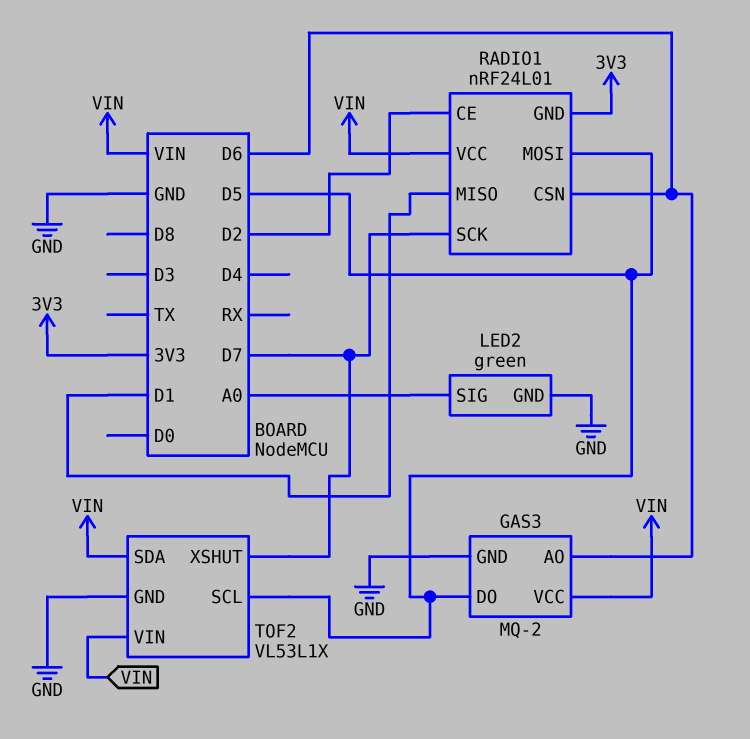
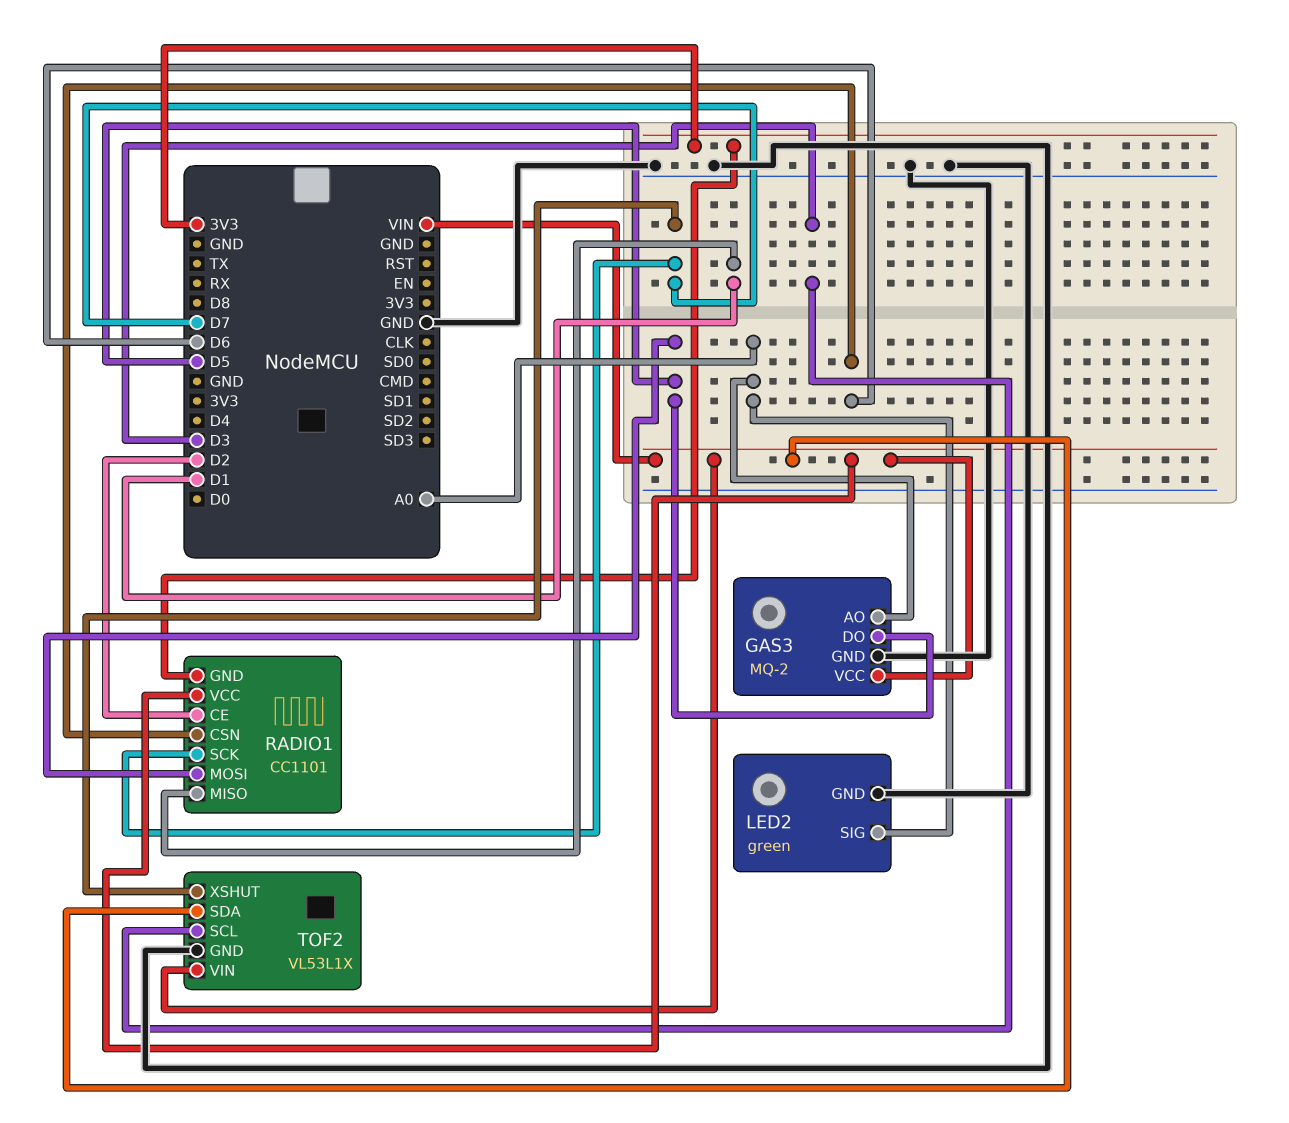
GAS3 pin AO: D6 -> A0
RADIO1: nRF24L01 -> CC1101
TOF2 pin SCL: D5 -> D3

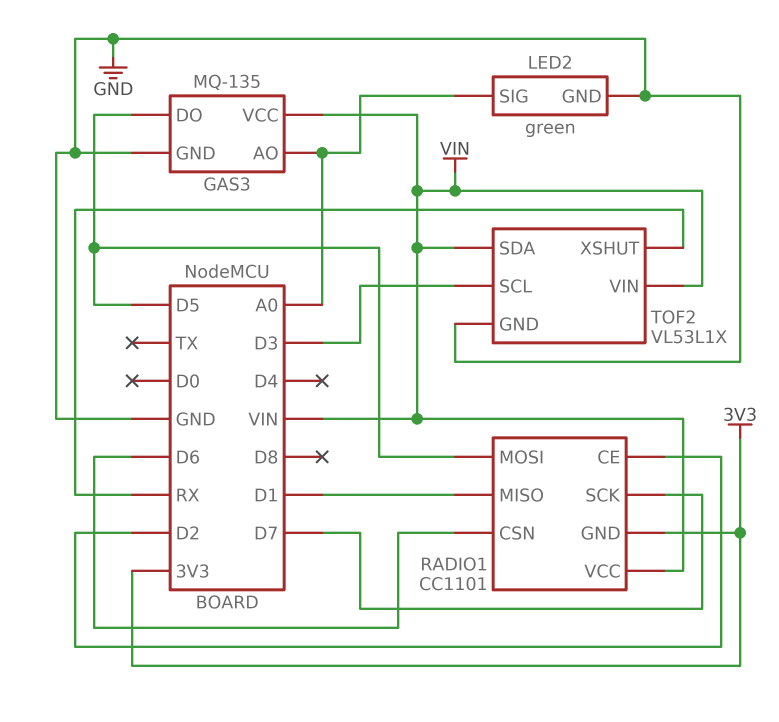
GAS3: MQ-2 -> MQ-135
TOF2 pin XSHUT: D7 -> RX

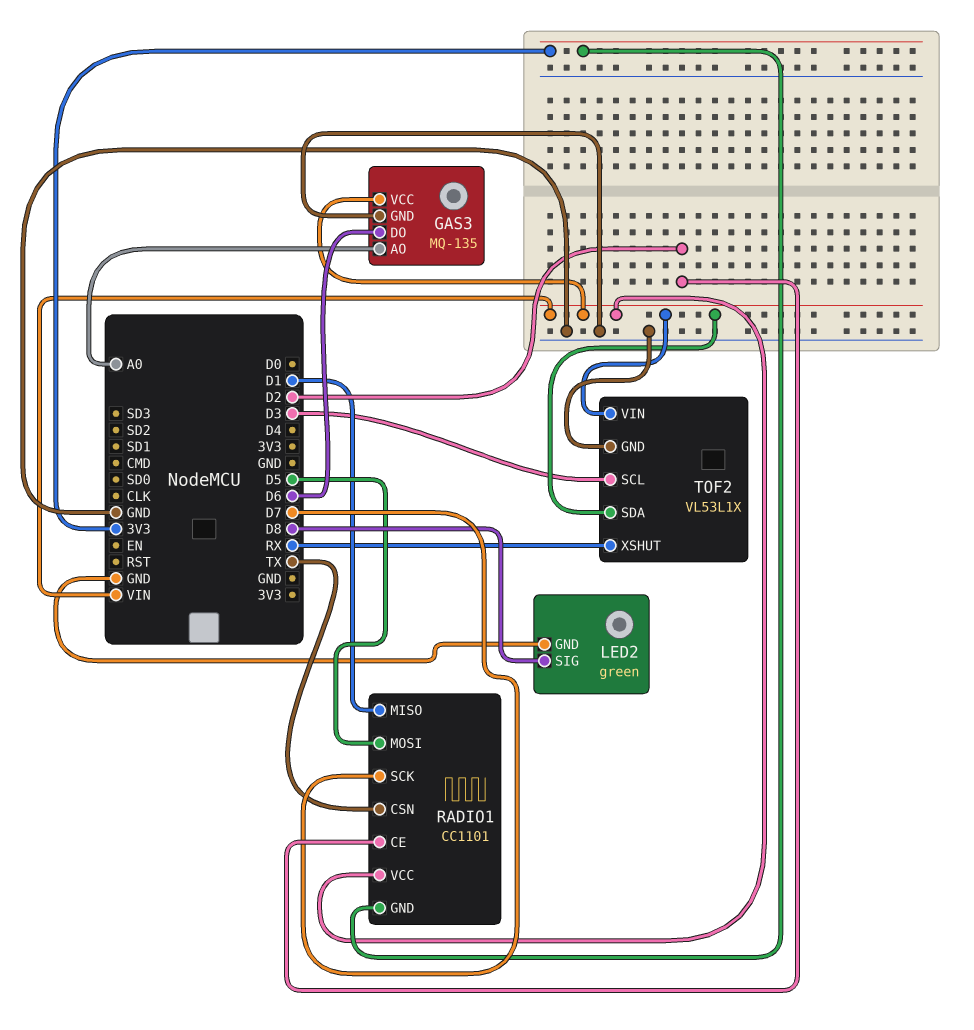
GAS3 pin DO: D5 -> D6
LED2 pin SIG: A0 -> D8
RADIO1 pin CSN: D6 -> TX

